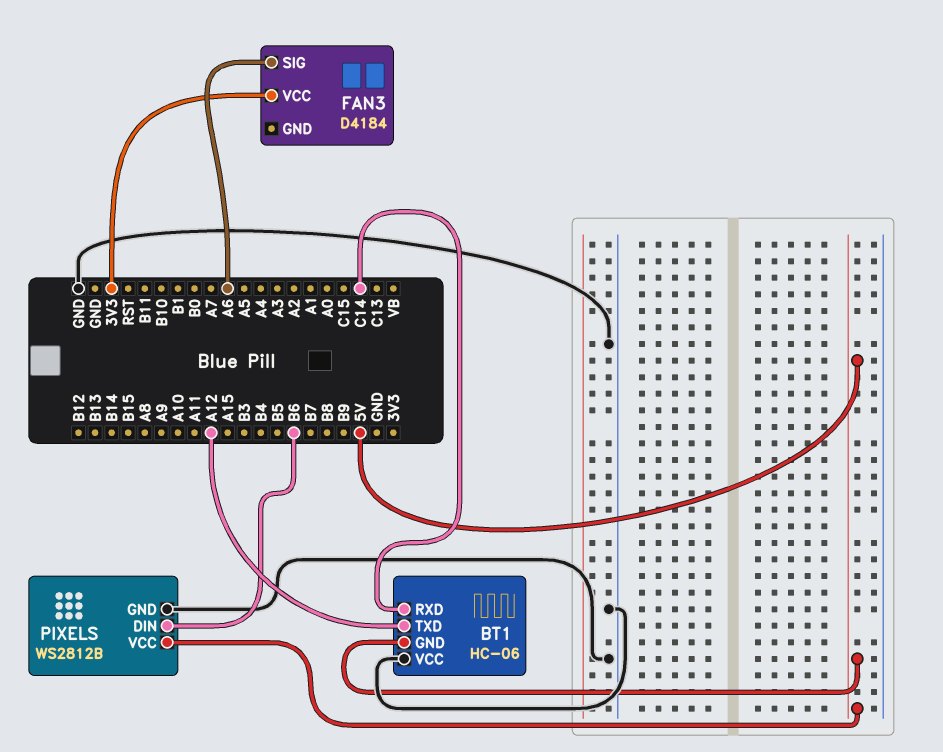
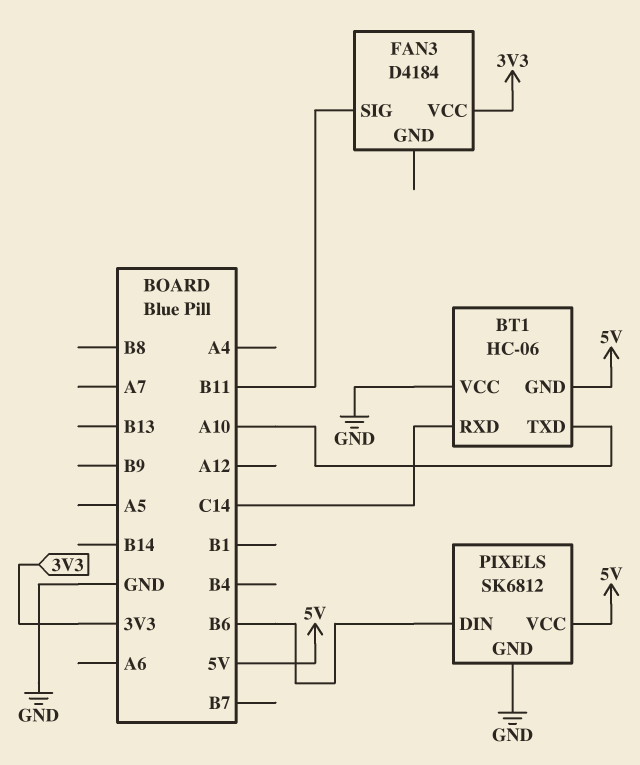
BT1 pin TXD: A12 -> A10
FAN3 pin SIG: A6 -> B11
PIXELS: WS2812B -> SK6812

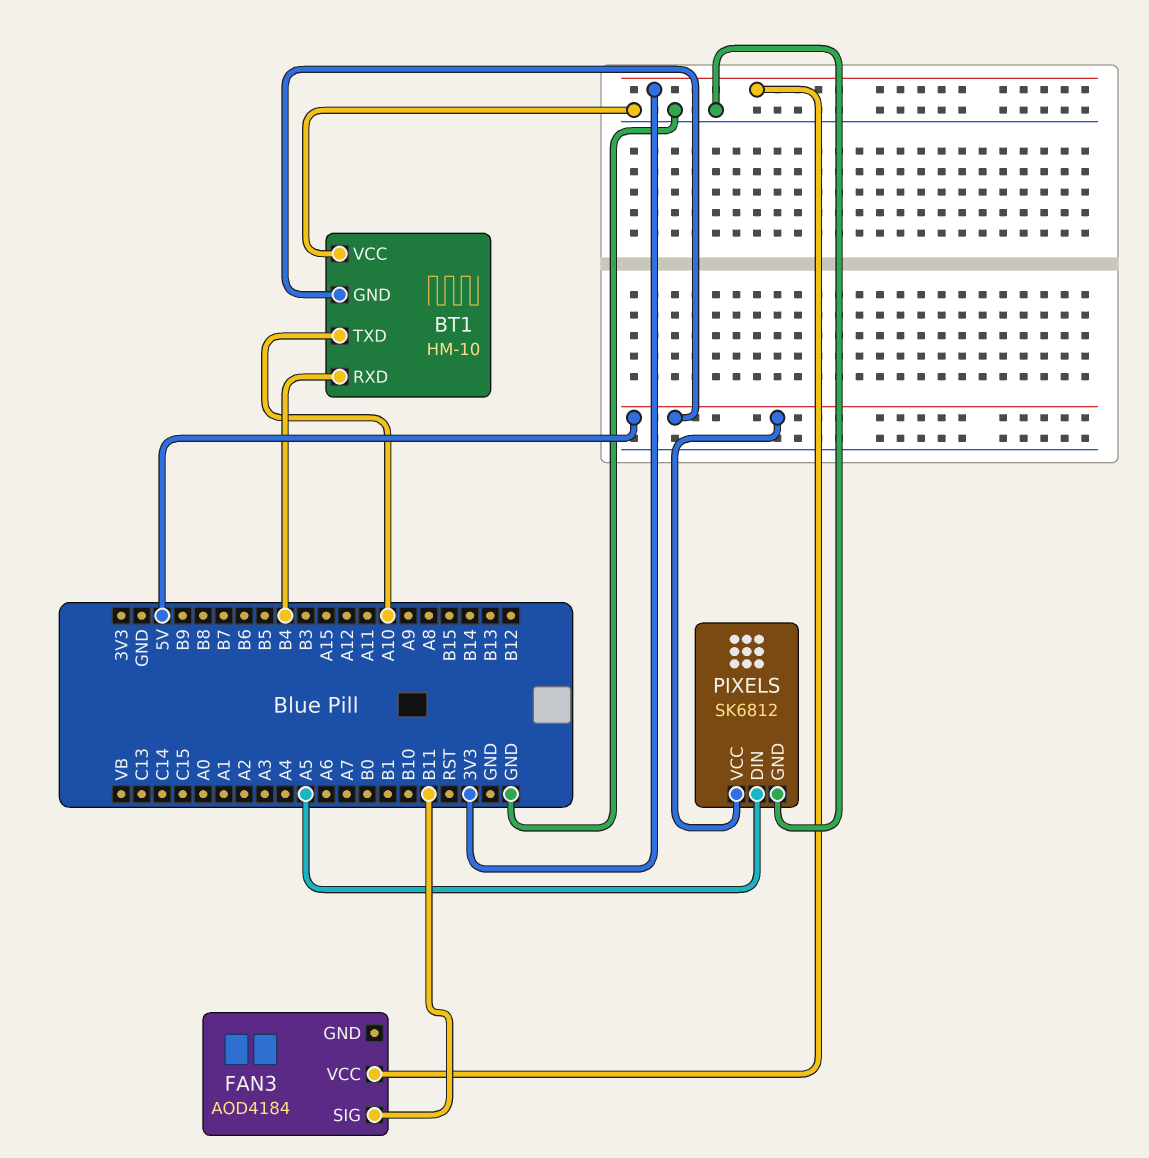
BT1: HC-06 -> HM-10
BT1 pin RXD: C14 -> B4
FAN3: D4184 -> AOD4184
PIXELS pin DIN: B6 -> A5

